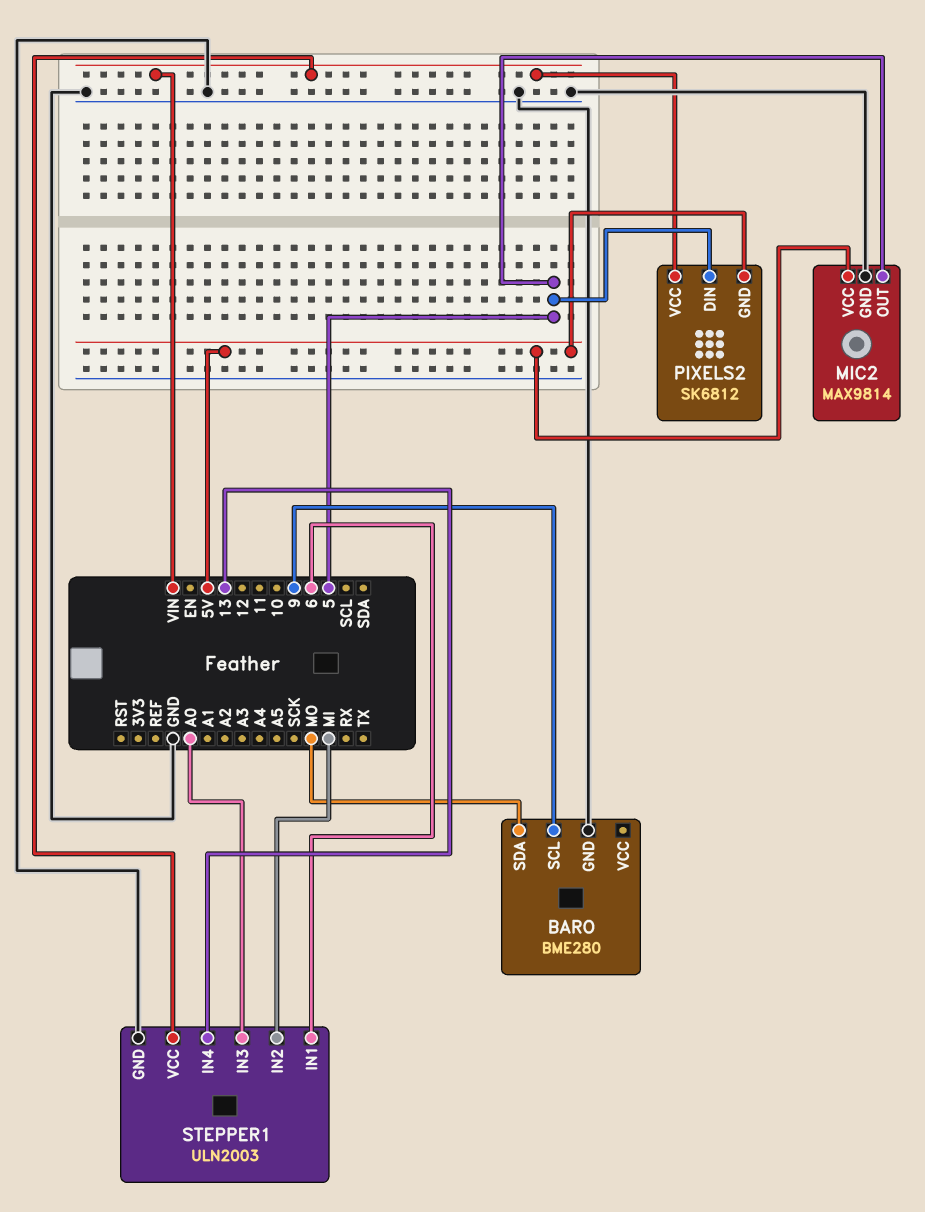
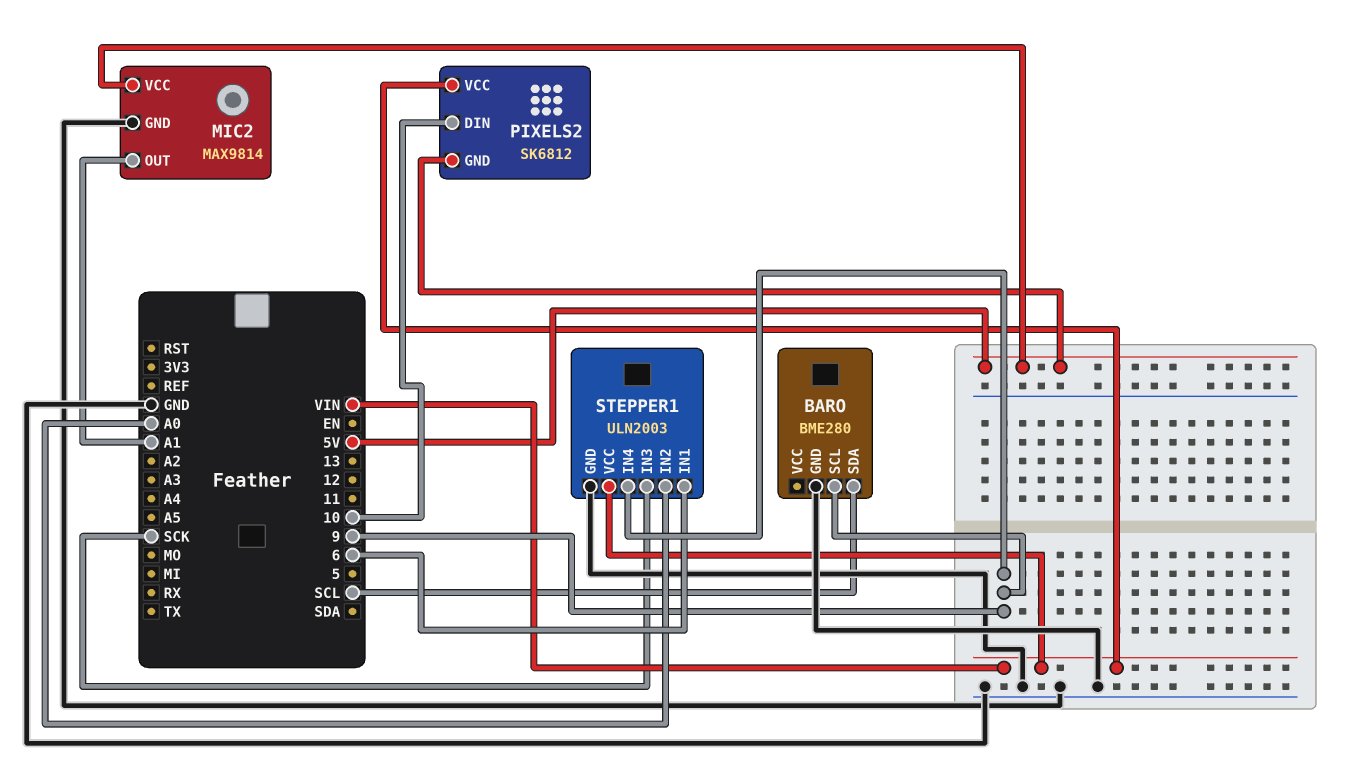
BARO pin SDA: MO -> SCL
MIC2 pin OUT: 5 -> A1
PIXELS2 pin DIN: 5 -> 10
STEPPER1 pin IN2: MI -> A0
STEPPER1 pin IN3: A0 -> SCK
STEPPER1 pin IN4: 13 -> 9

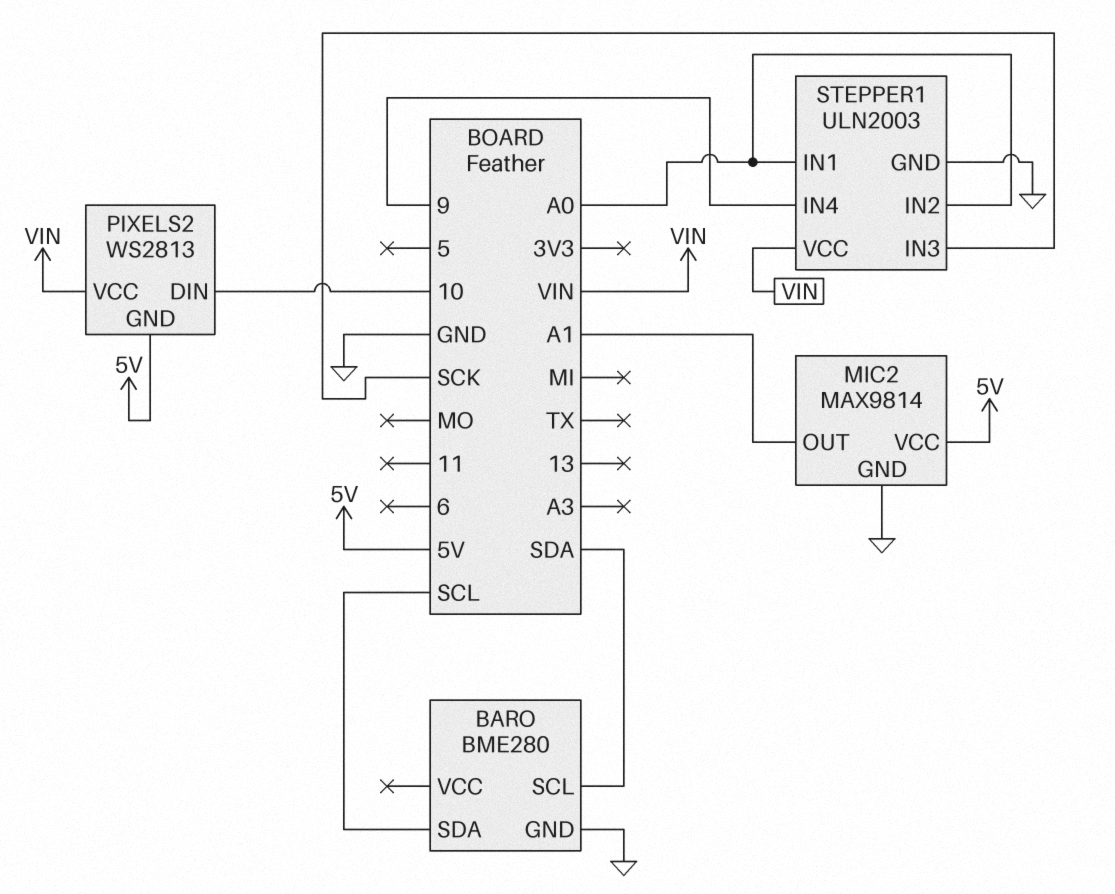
BARO pin SCL: 9 -> SDA
PIXELS2: SK6812 -> WS2813
STEPPER1 pin IN1: 6 -> A0

